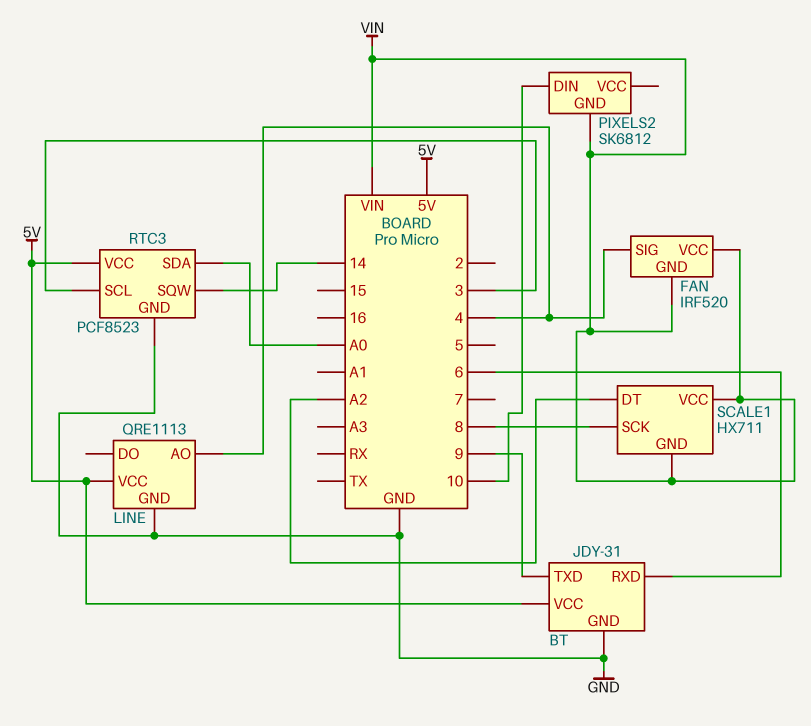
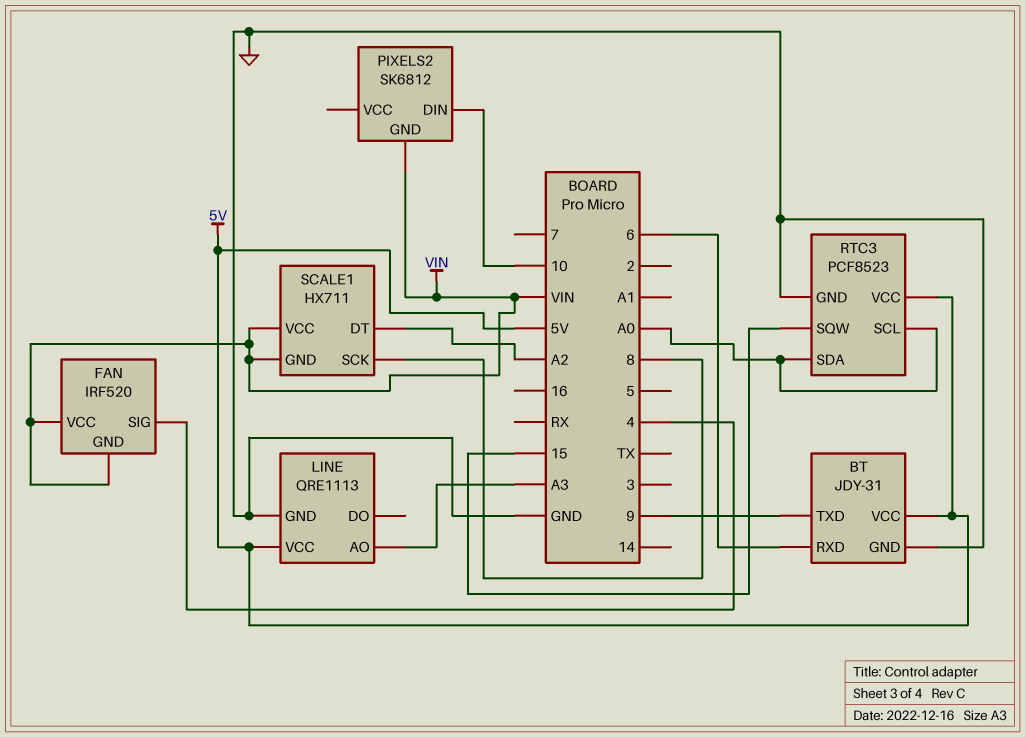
LINE pin AO: 4 -> A3
RTC3 pin SCL: 3 -> A0
RTC3 pin SQW: 14 -> 15

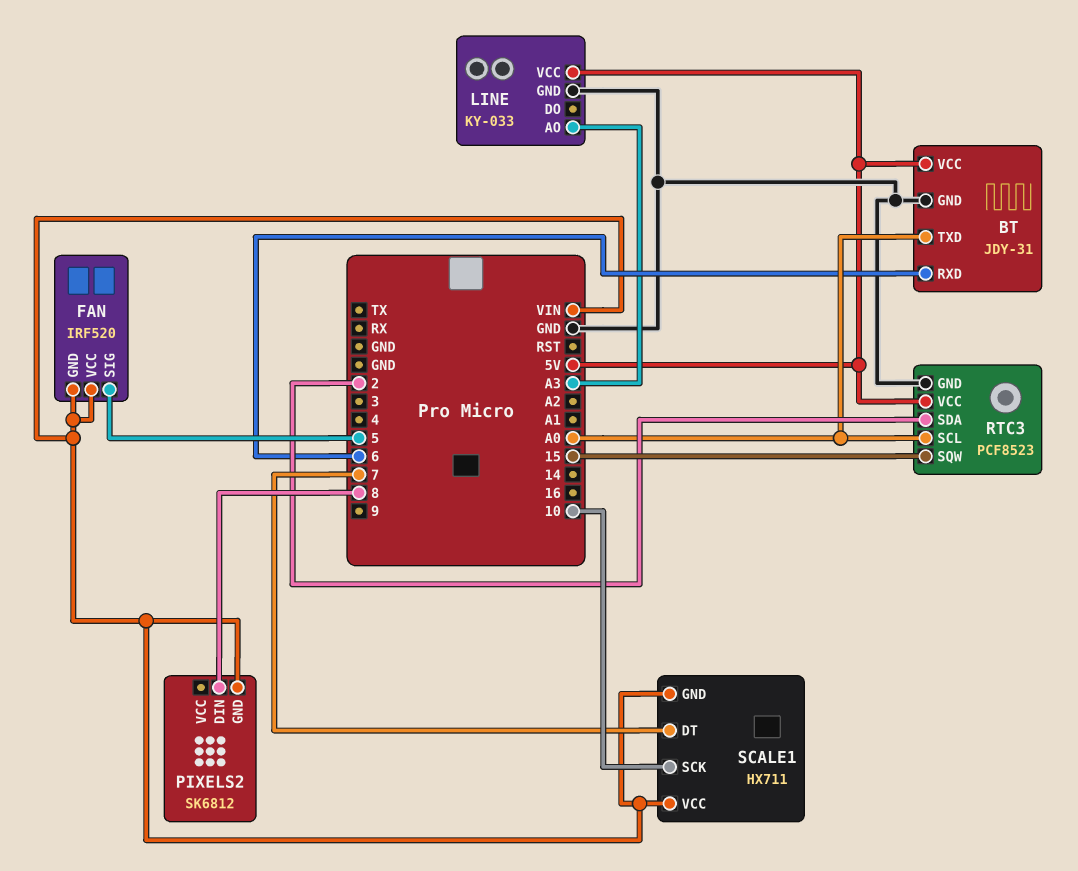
BT pin TXD: 9 -> A0
FAN pin SIG: 4 -> 5
LINE: QRE1113 -> KY-033
PIXELS2 pin DIN: 10 -> 8
RTC3 pin SDA: A0 -> 2
SCALE1 pin DT: A2 -> 7
SCALE1 pin SCK: 8 -> 10

